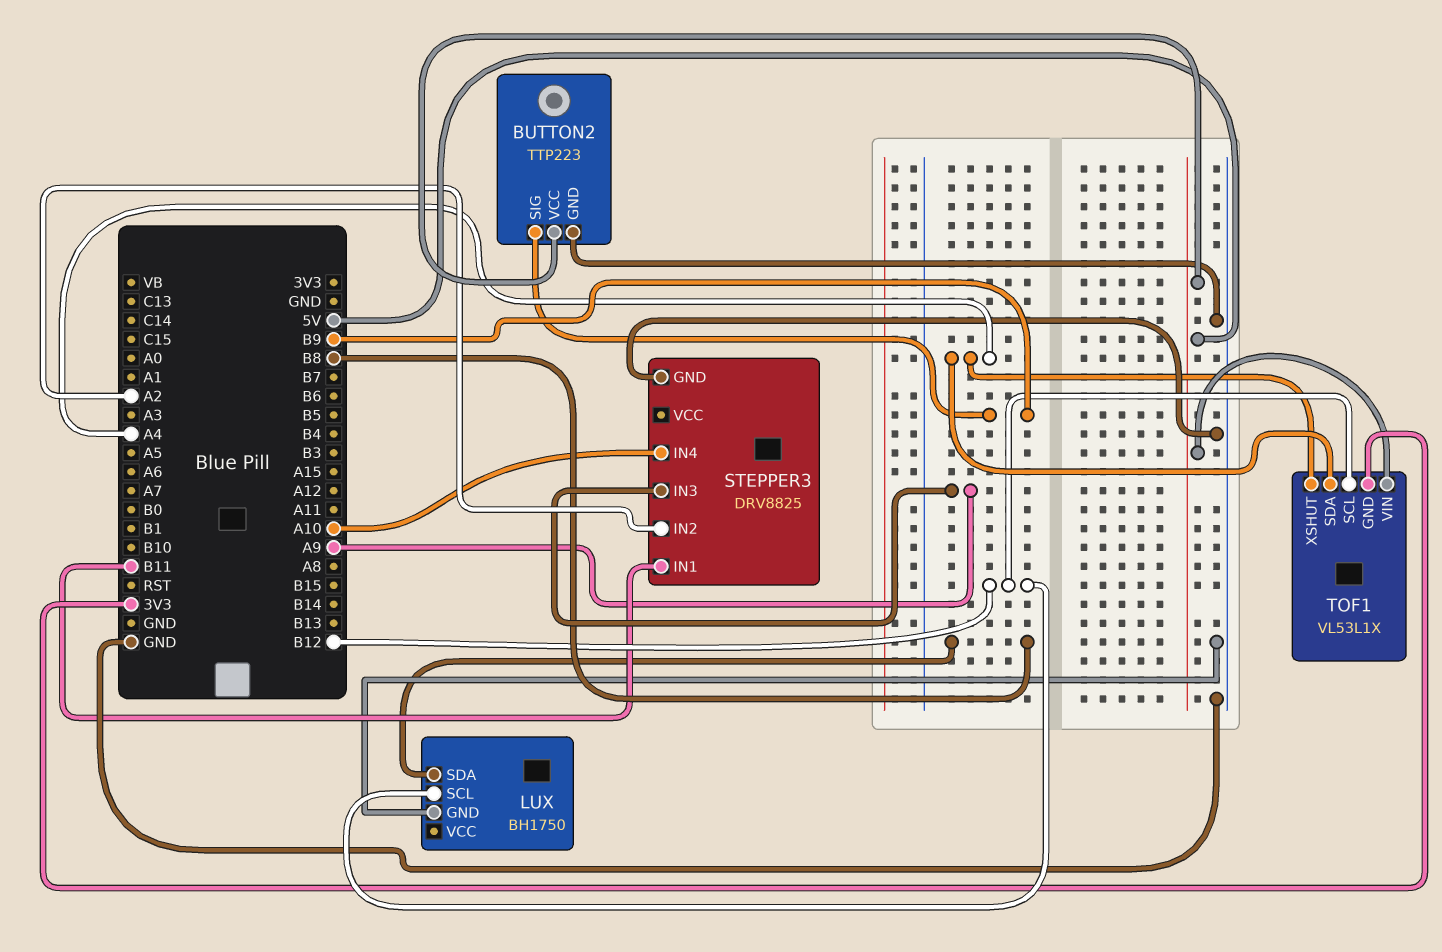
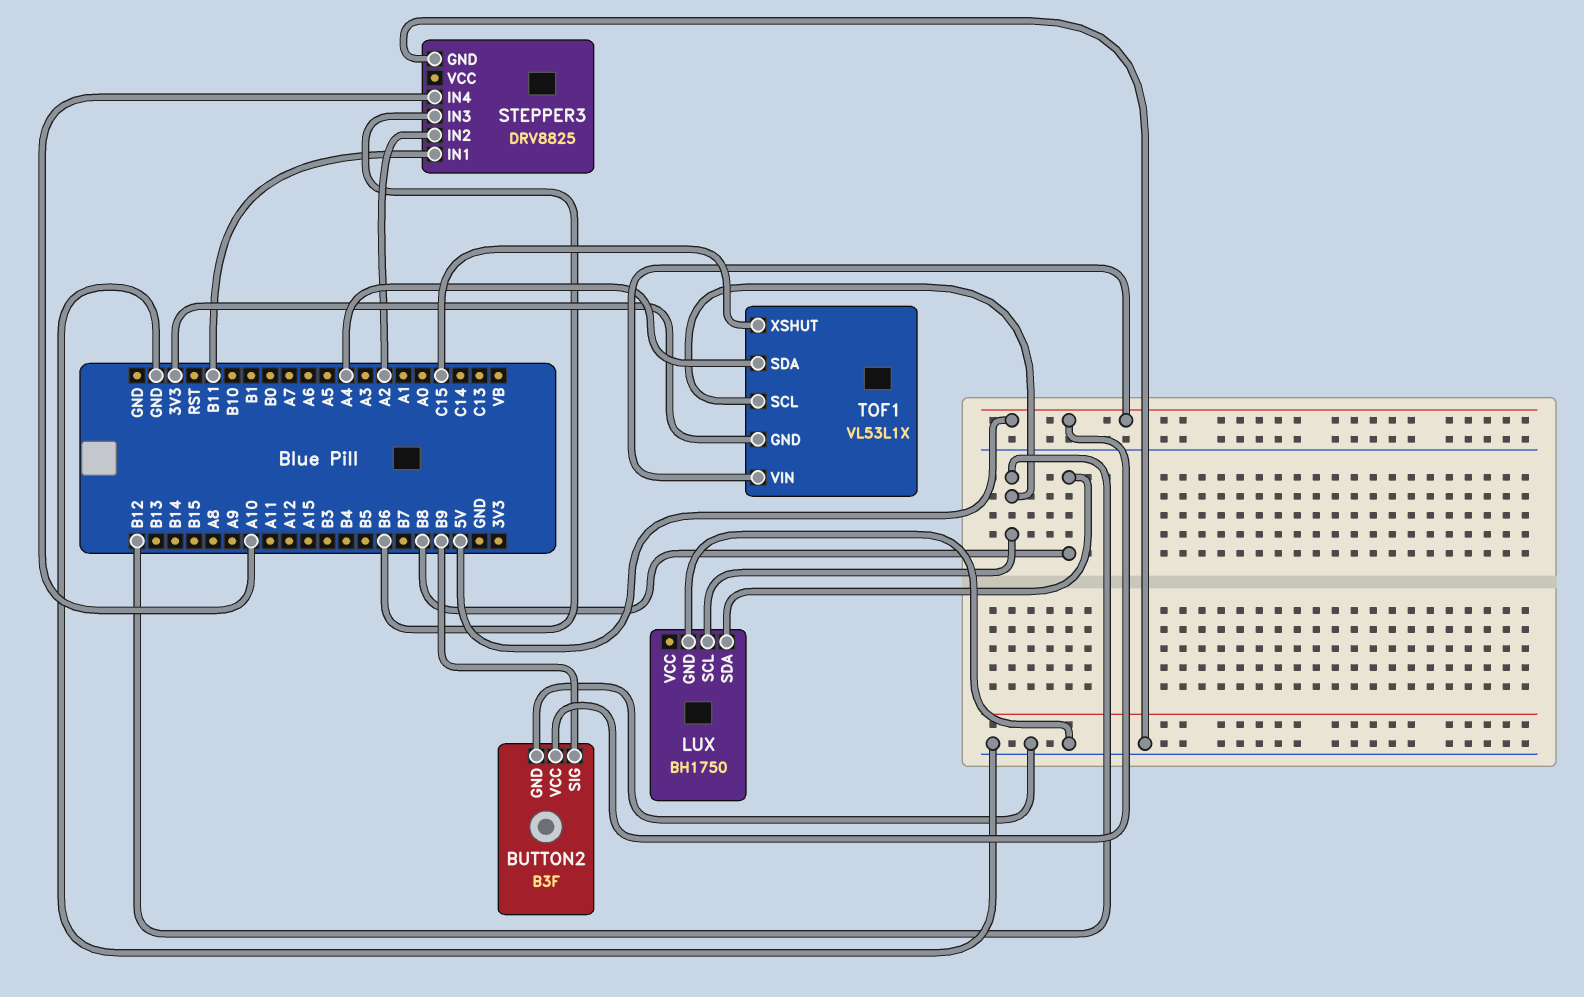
BUTTON2: TTP223 -> B3F
STEPPER3 pin IN3: A9 -> B6
TOF1 pin XSHUT: A4 -> C15

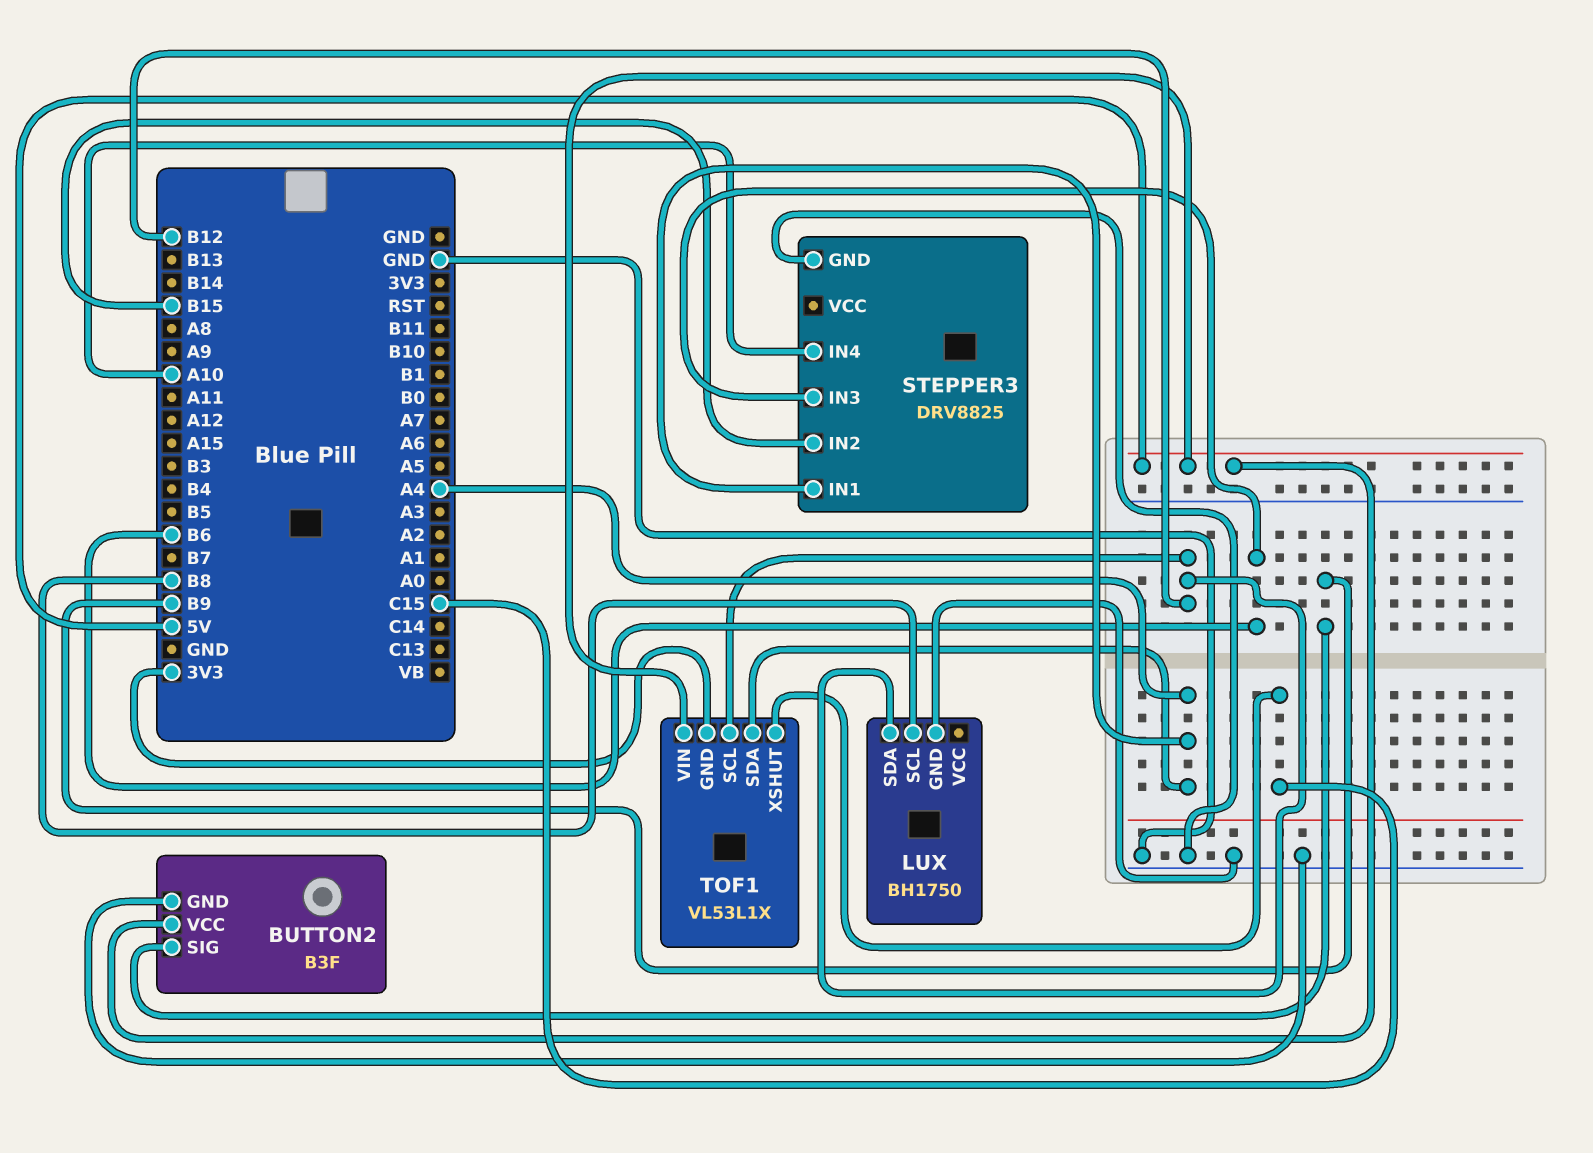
LUX pin SCL: B12 -> B8
LUX pin SDA: B8 -> B12
STEPPER3 pin IN1: B11 -> A4
STEPPER3 pin IN2: A2 -> B15

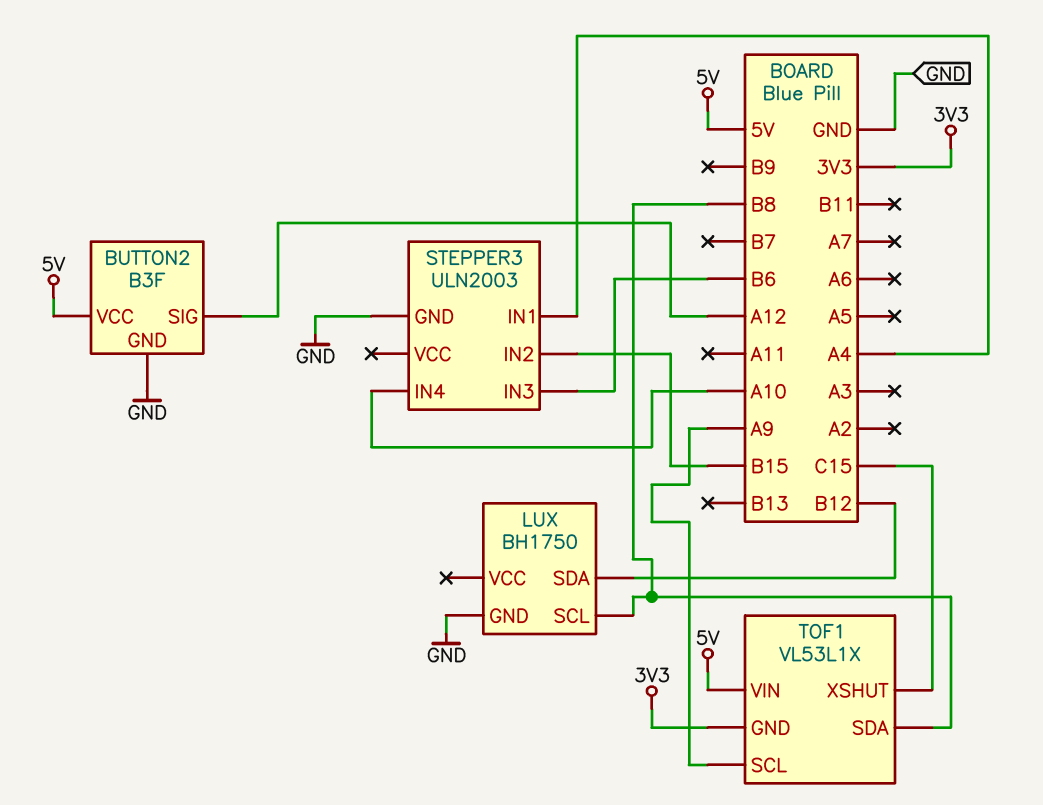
BUTTON2 pin SIG: B9 -> A12
STEPPER3: DRV8825 -> ULN2003
TOF1 pin SCL: B12 -> A9
TOF1 pin SDA: A4 -> B8

